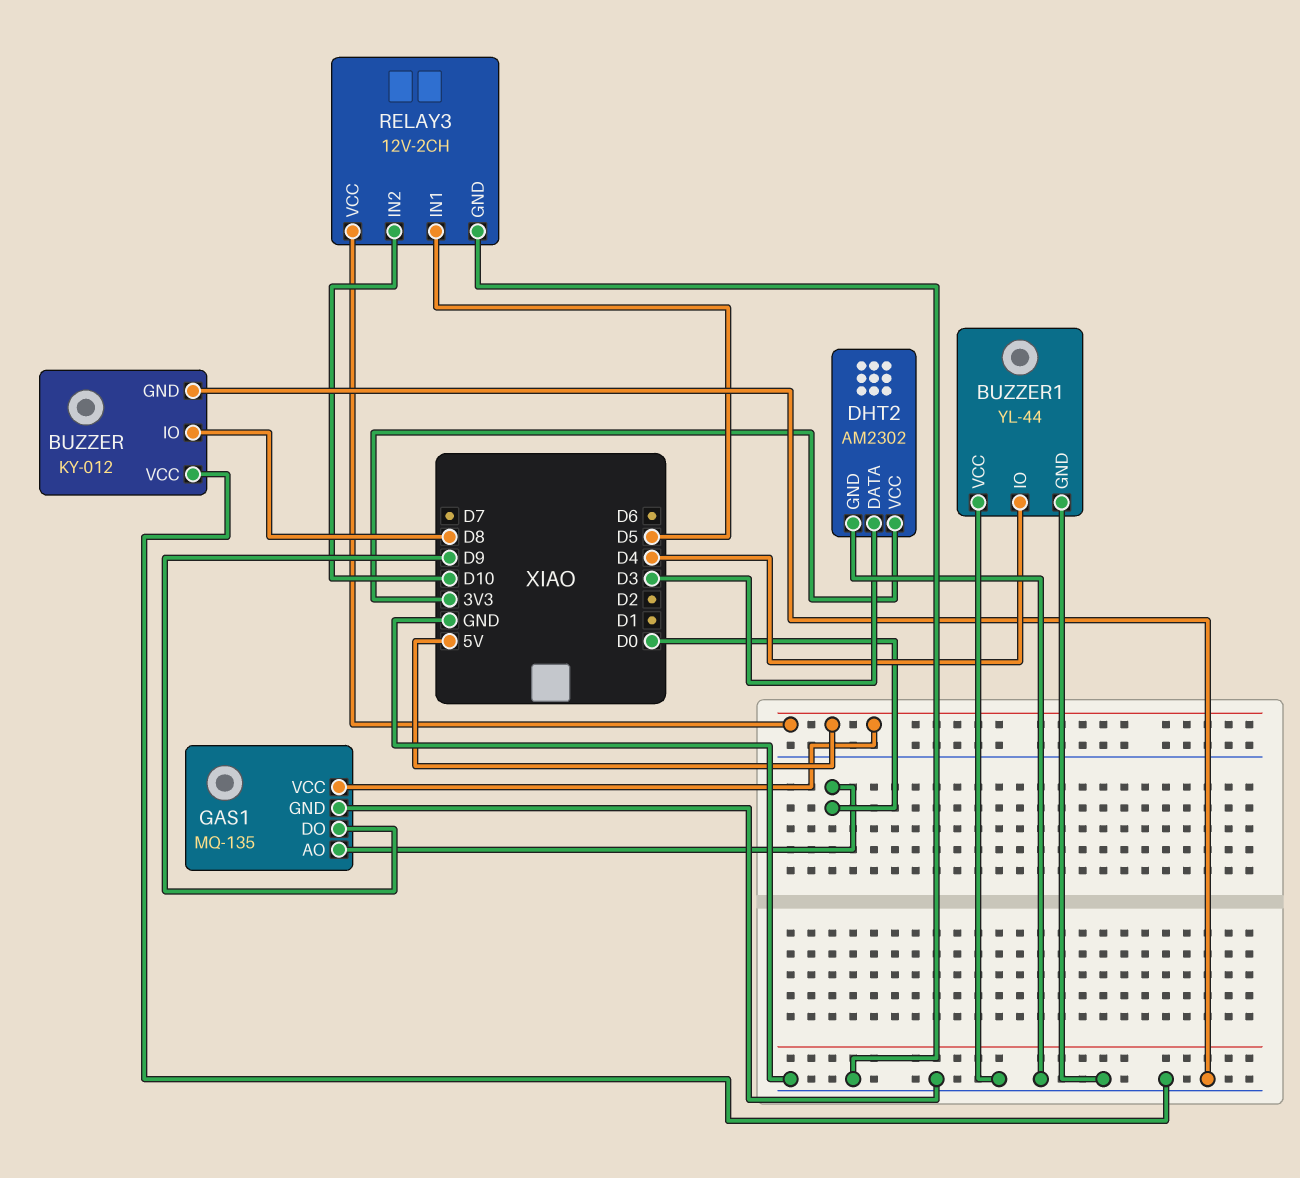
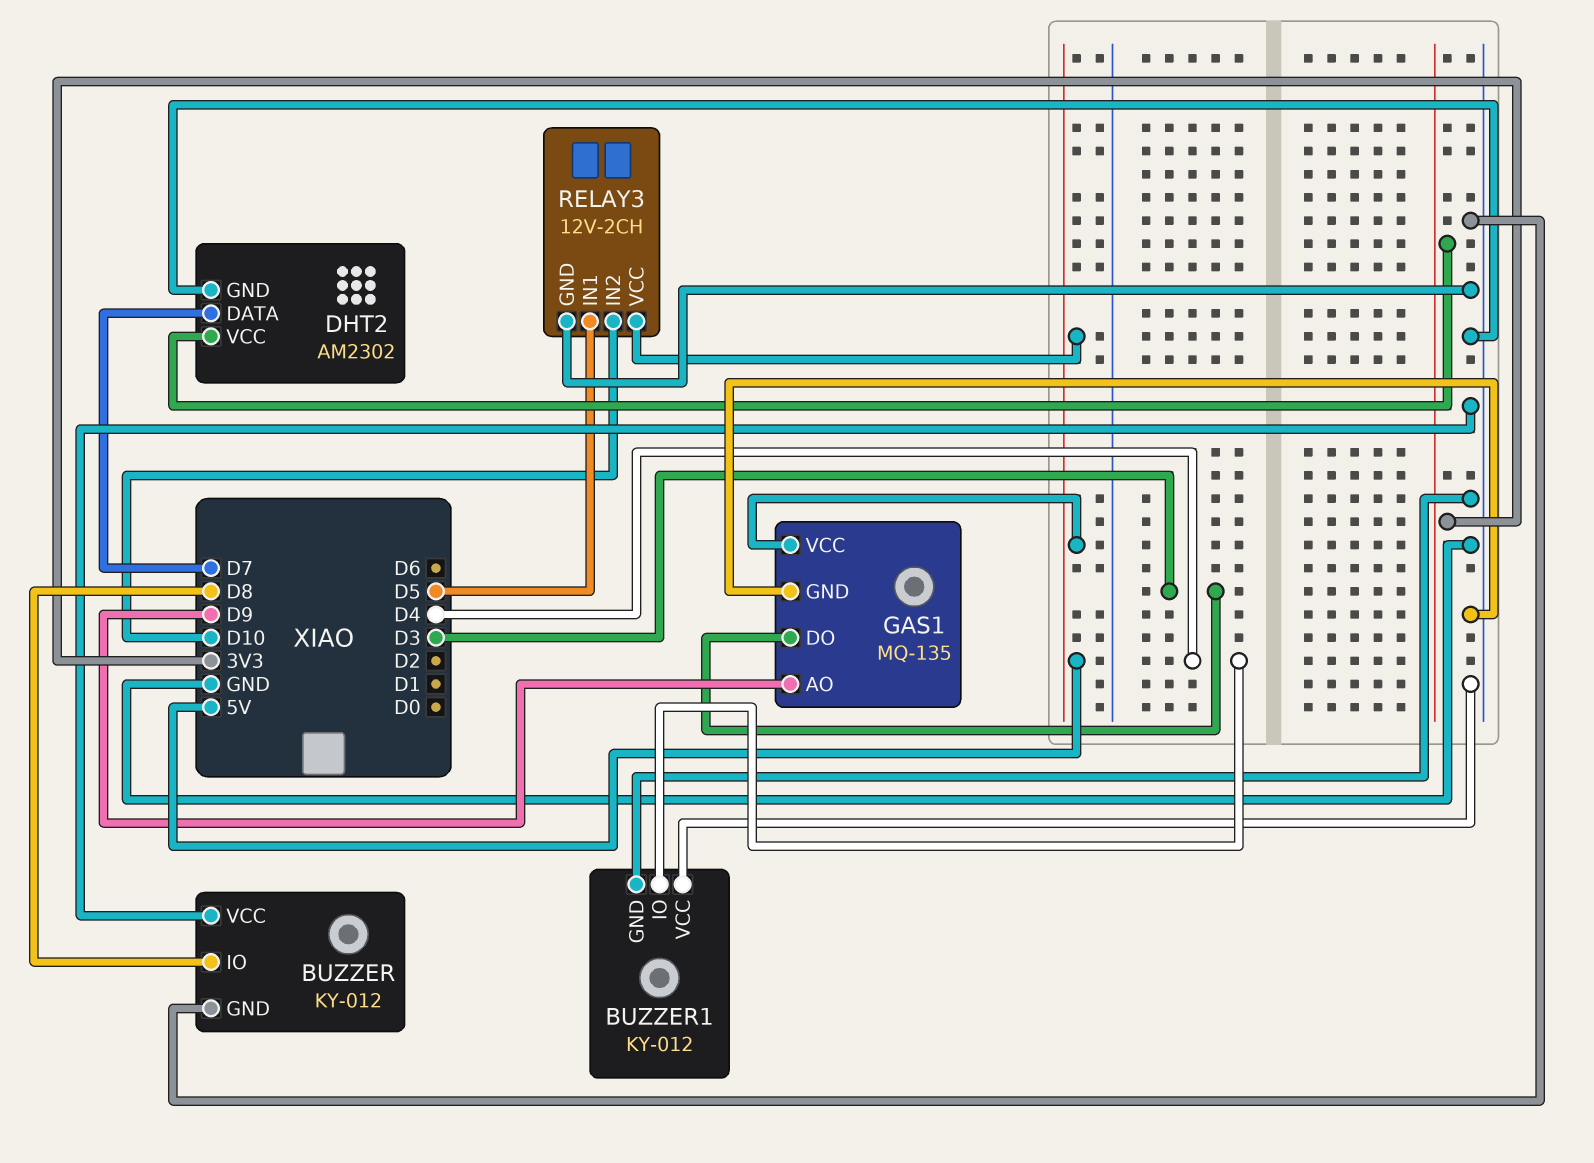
BUZZER1: YL-44 -> KY-012
DHT2 pin DATA: D3 -> D7
GAS1 pin AO: D0 -> D9
GAS1 pin DO: D9 -> D3

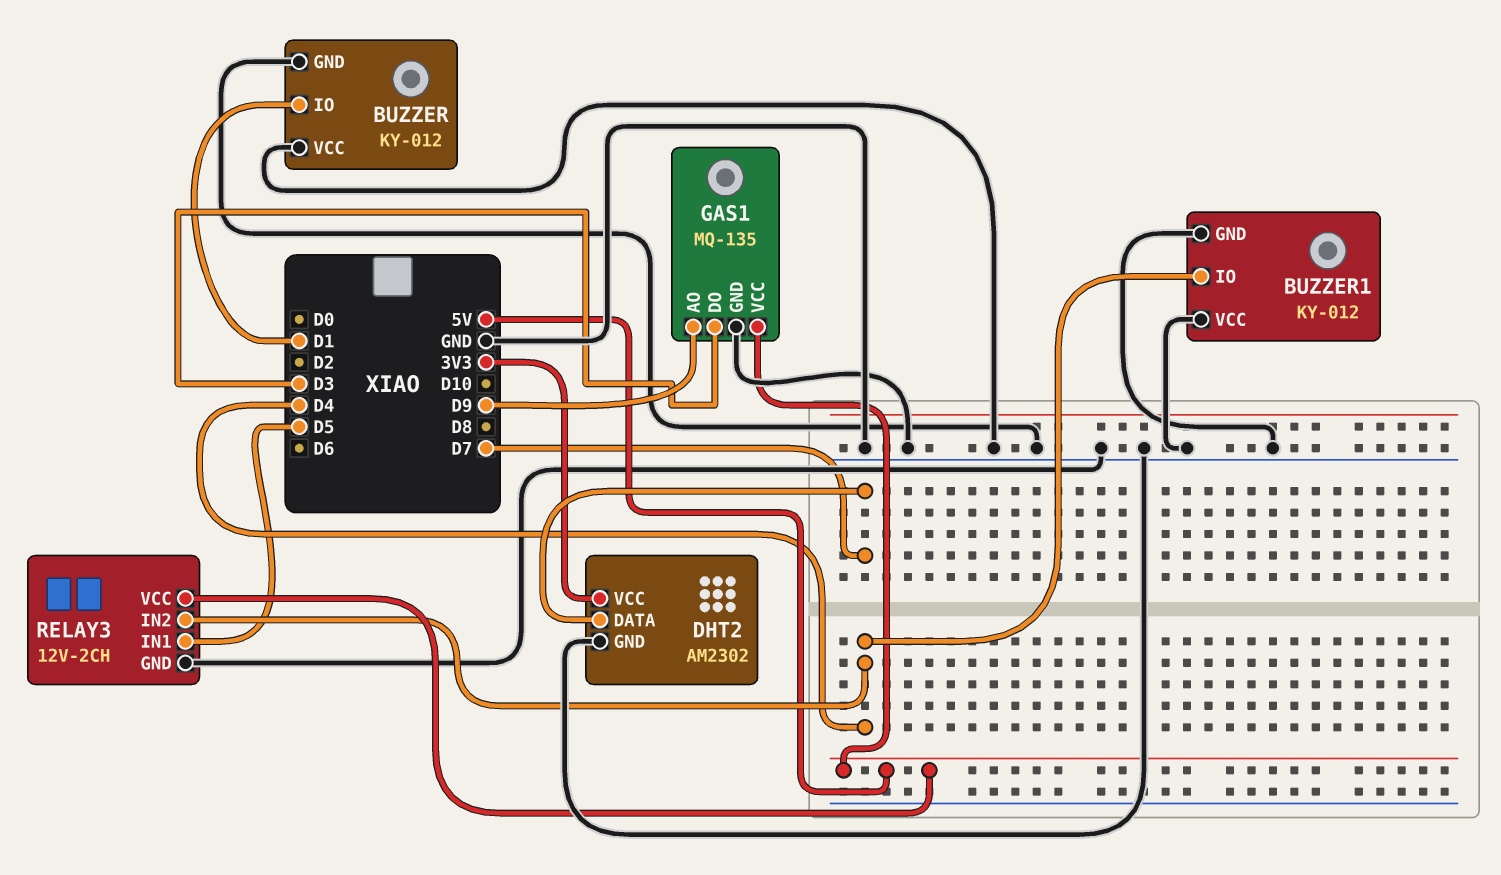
BUZZER pin IO: D8 -> D1
RELAY3 pin IN2: D10 -> D4

